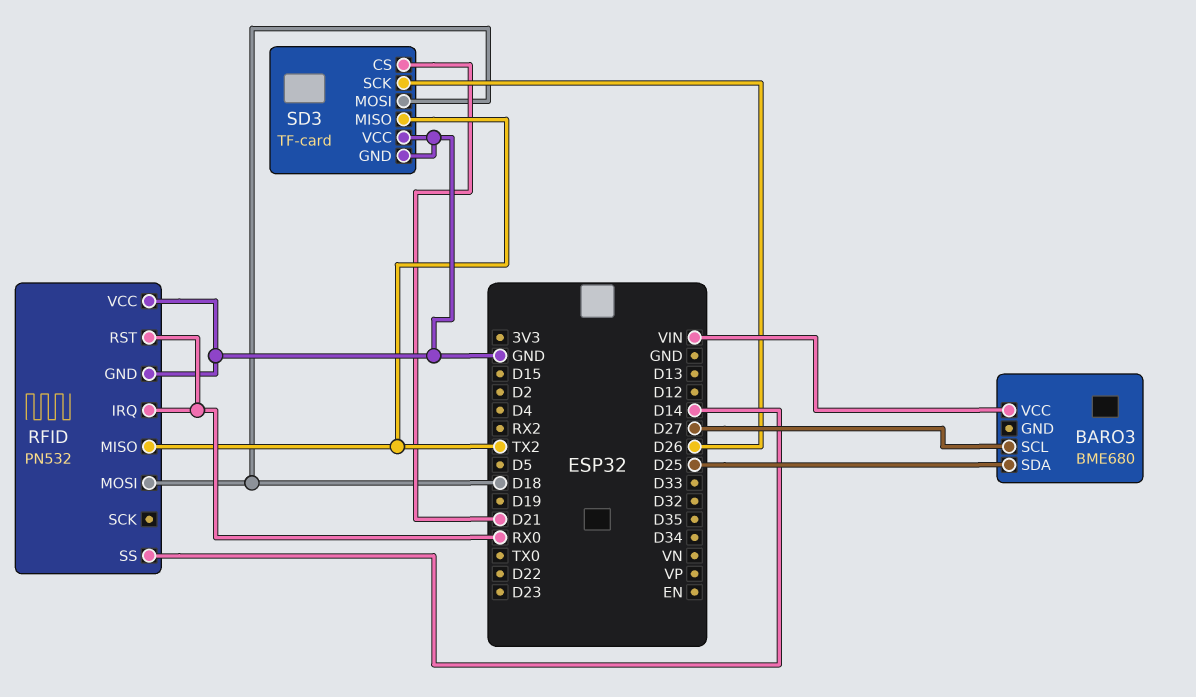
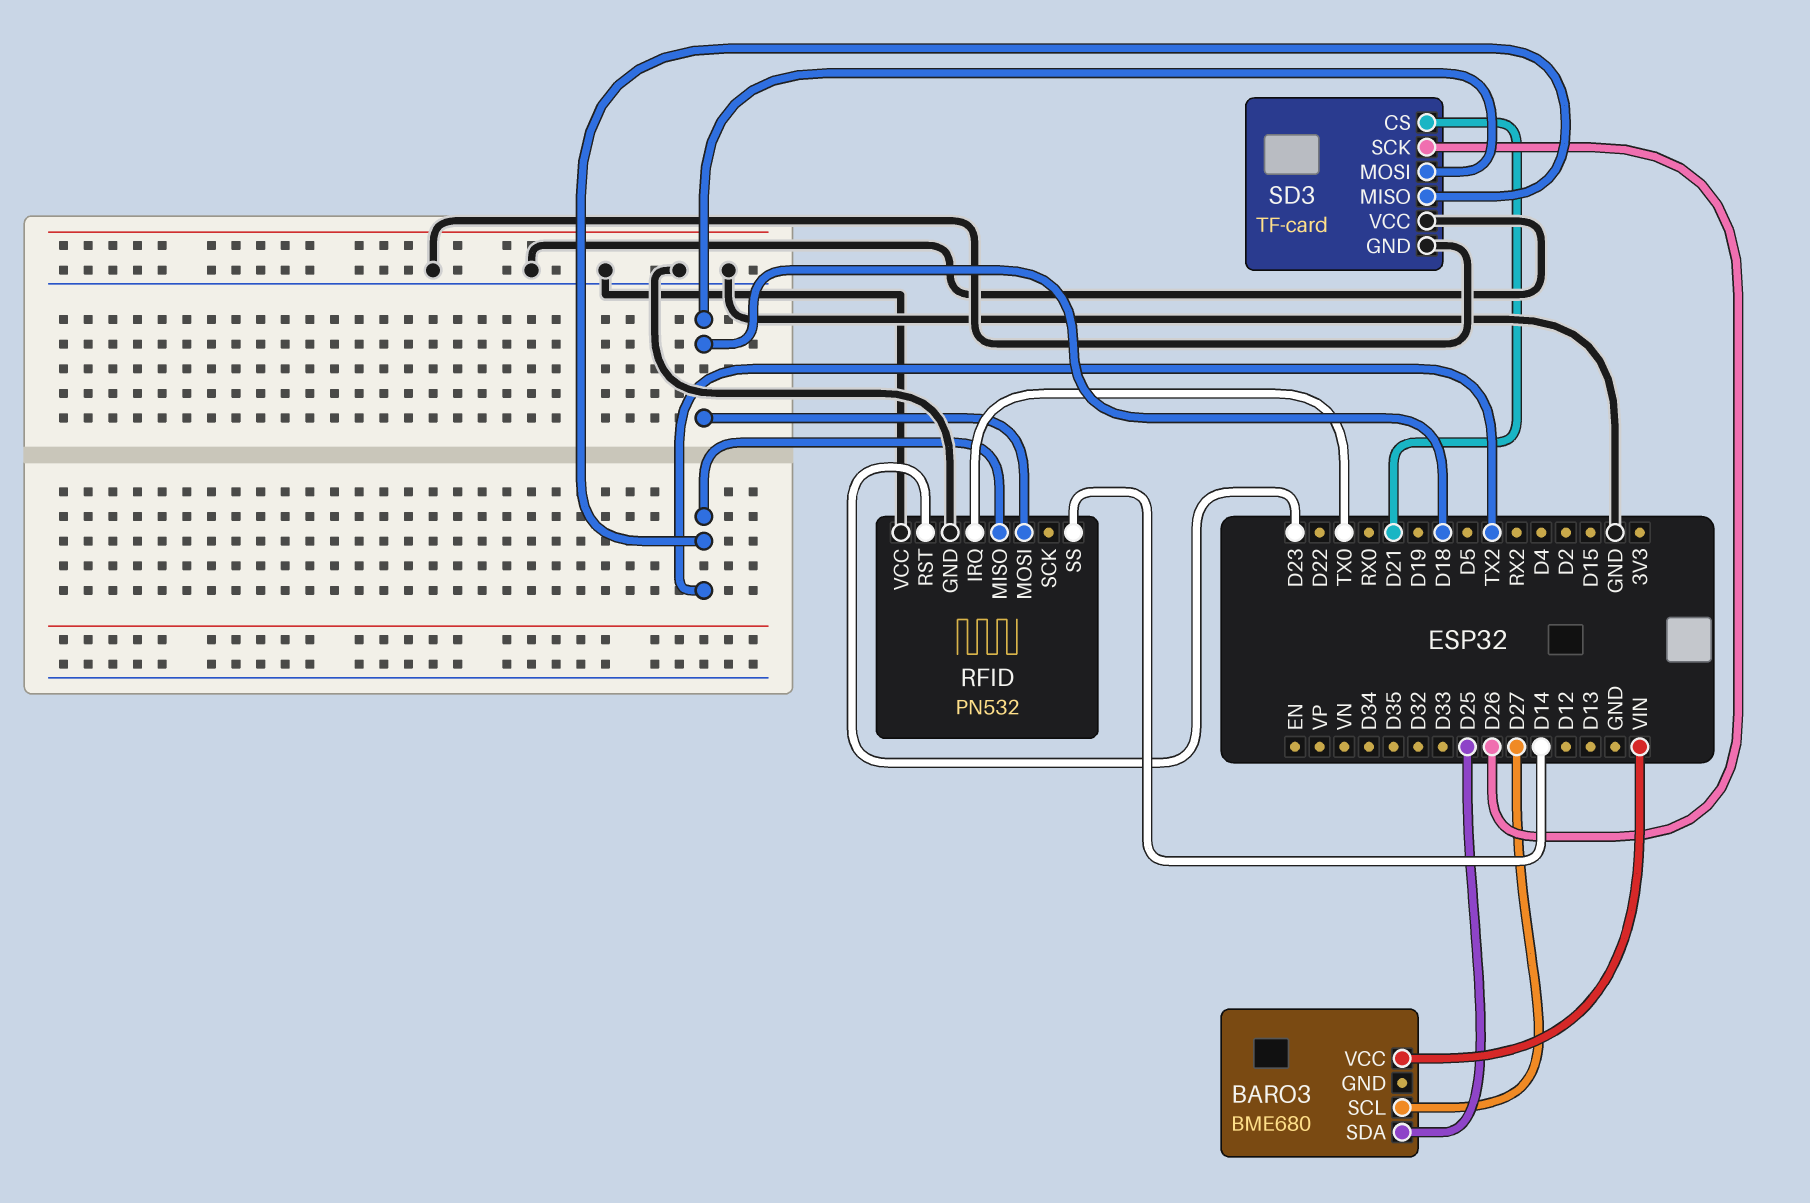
RFID pin IRQ: RX0 -> TX0
RFID pin RST: RX0 -> D23

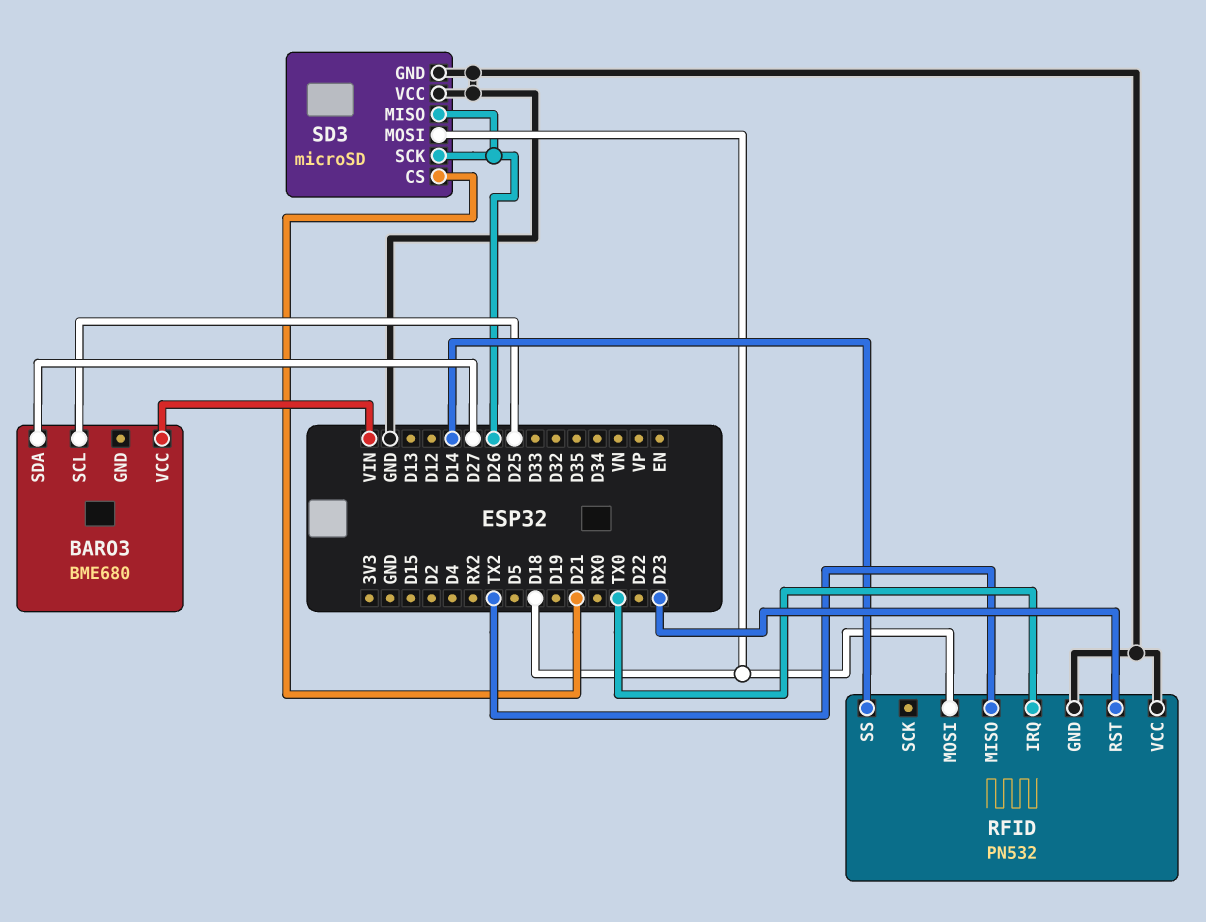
BARO3 pin SCL: D27 -> D25
BARO3 pin SDA: D25 -> D27
SD3: TF-card -> microSD
SD3 pin MISO: TX2 -> D26

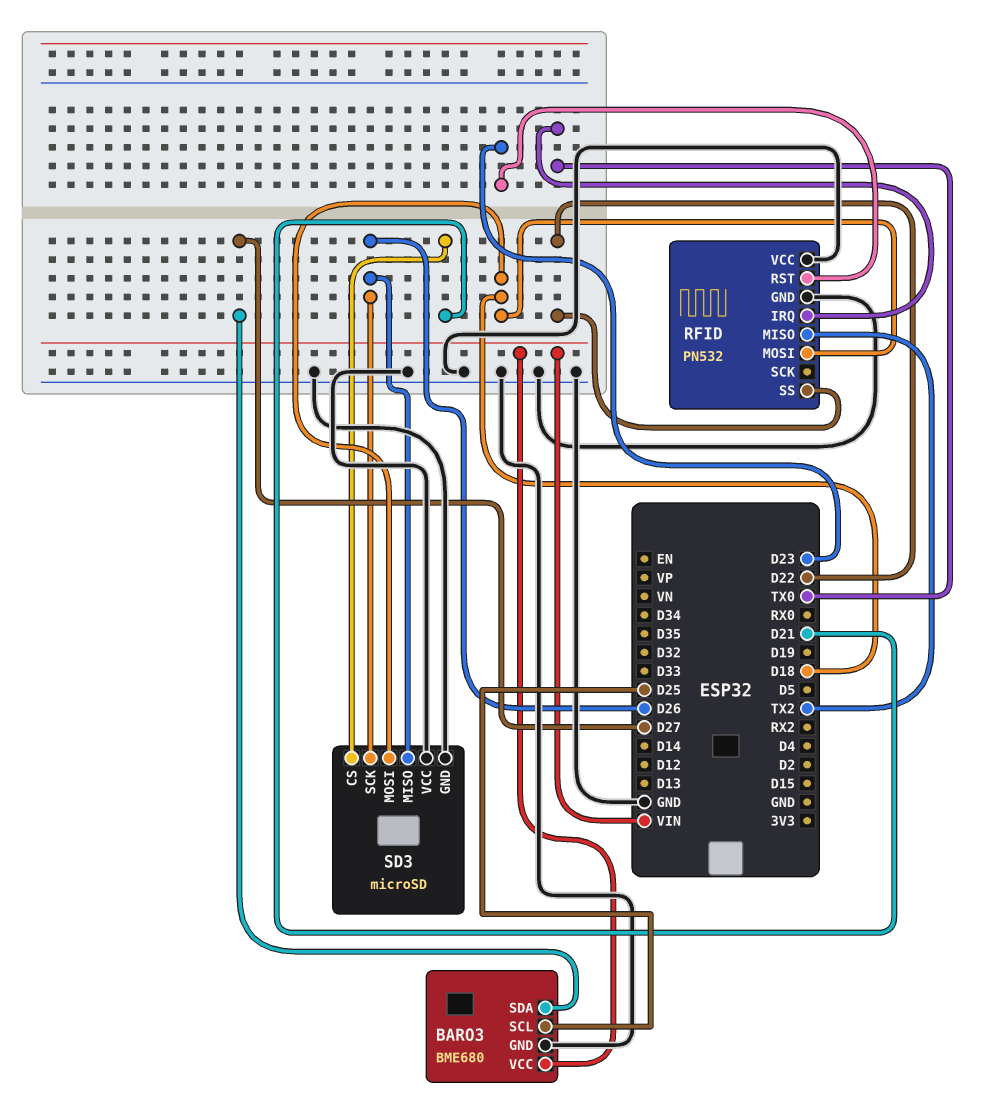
BARO3 pin GND: none -> GND
RFID pin SS: D14 -> D22

